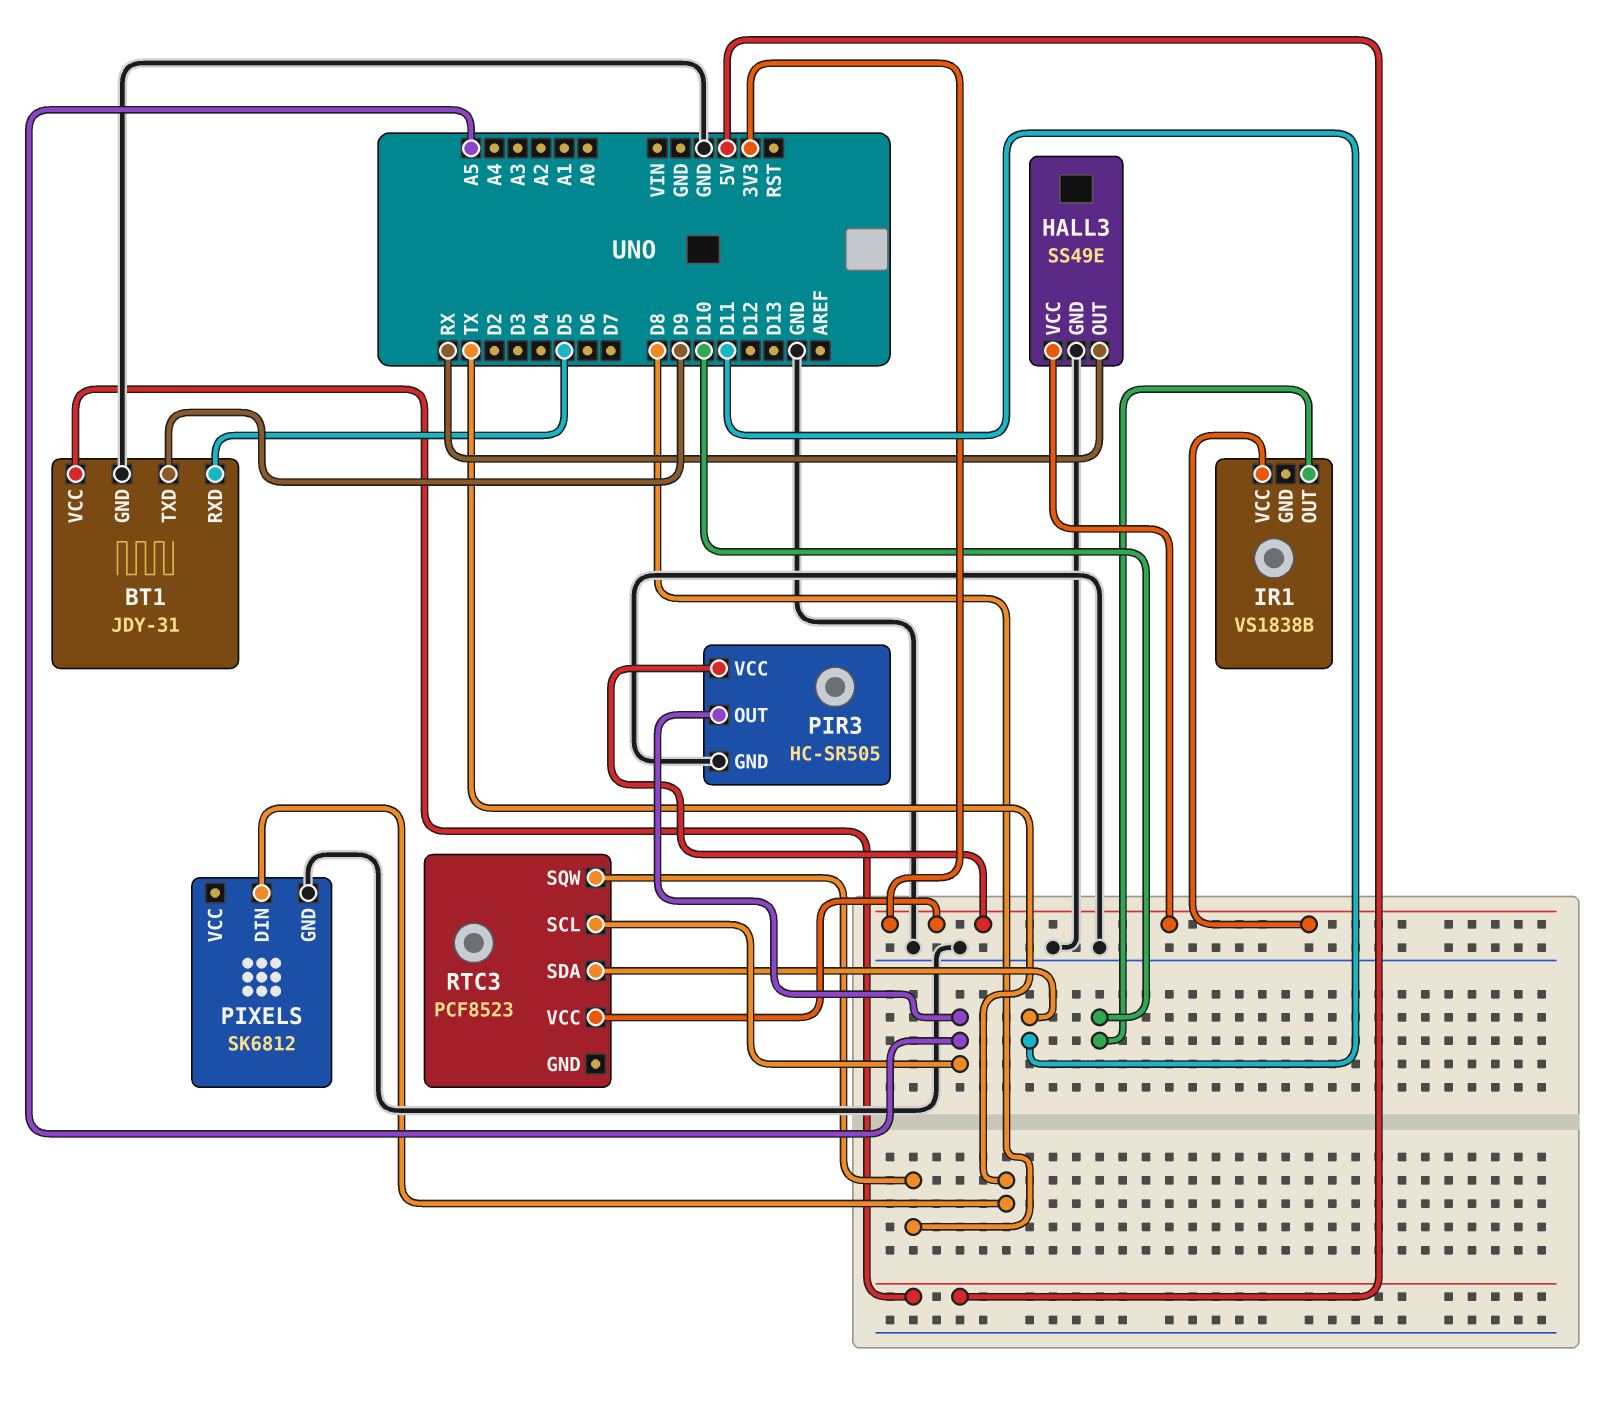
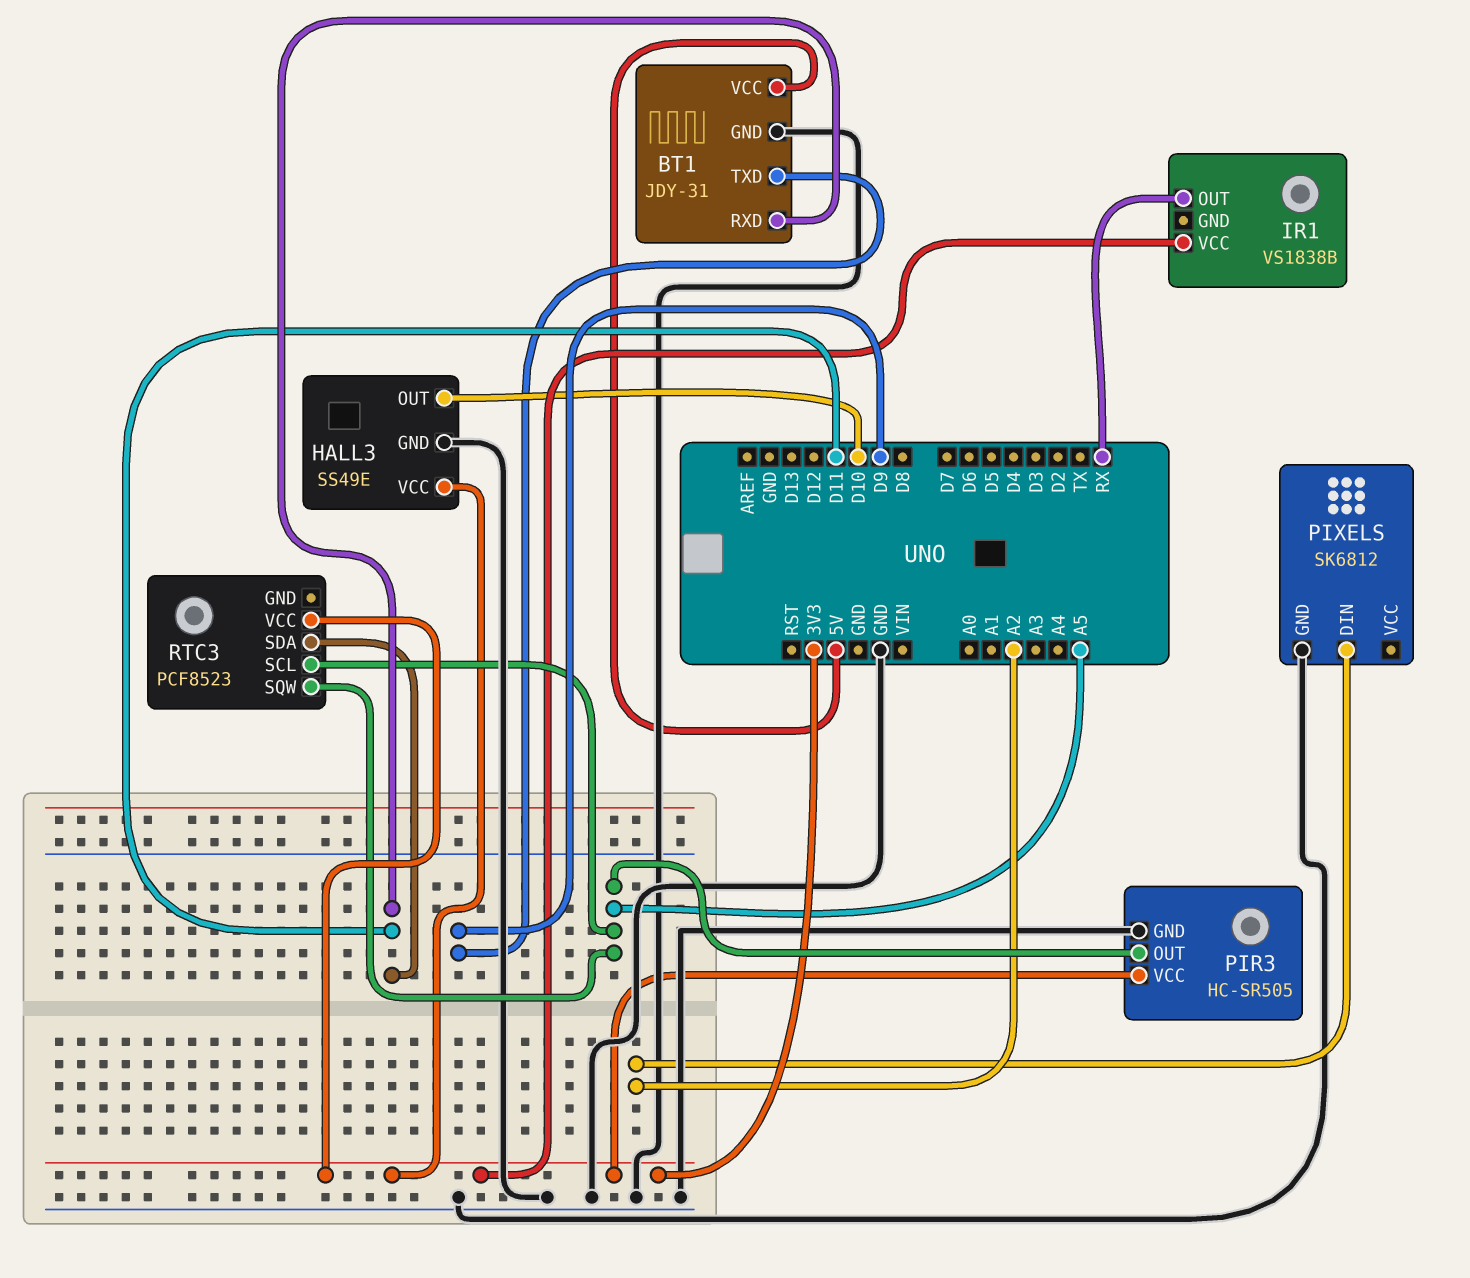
BT1 pin RXD: D5 -> D11
HALL3 pin OUT: RX -> D10
IR1 pin OUT: D10 -> RX
PIXELS pin DIN: TX -> A2
RTC3 pin SQW: D8 -> A5

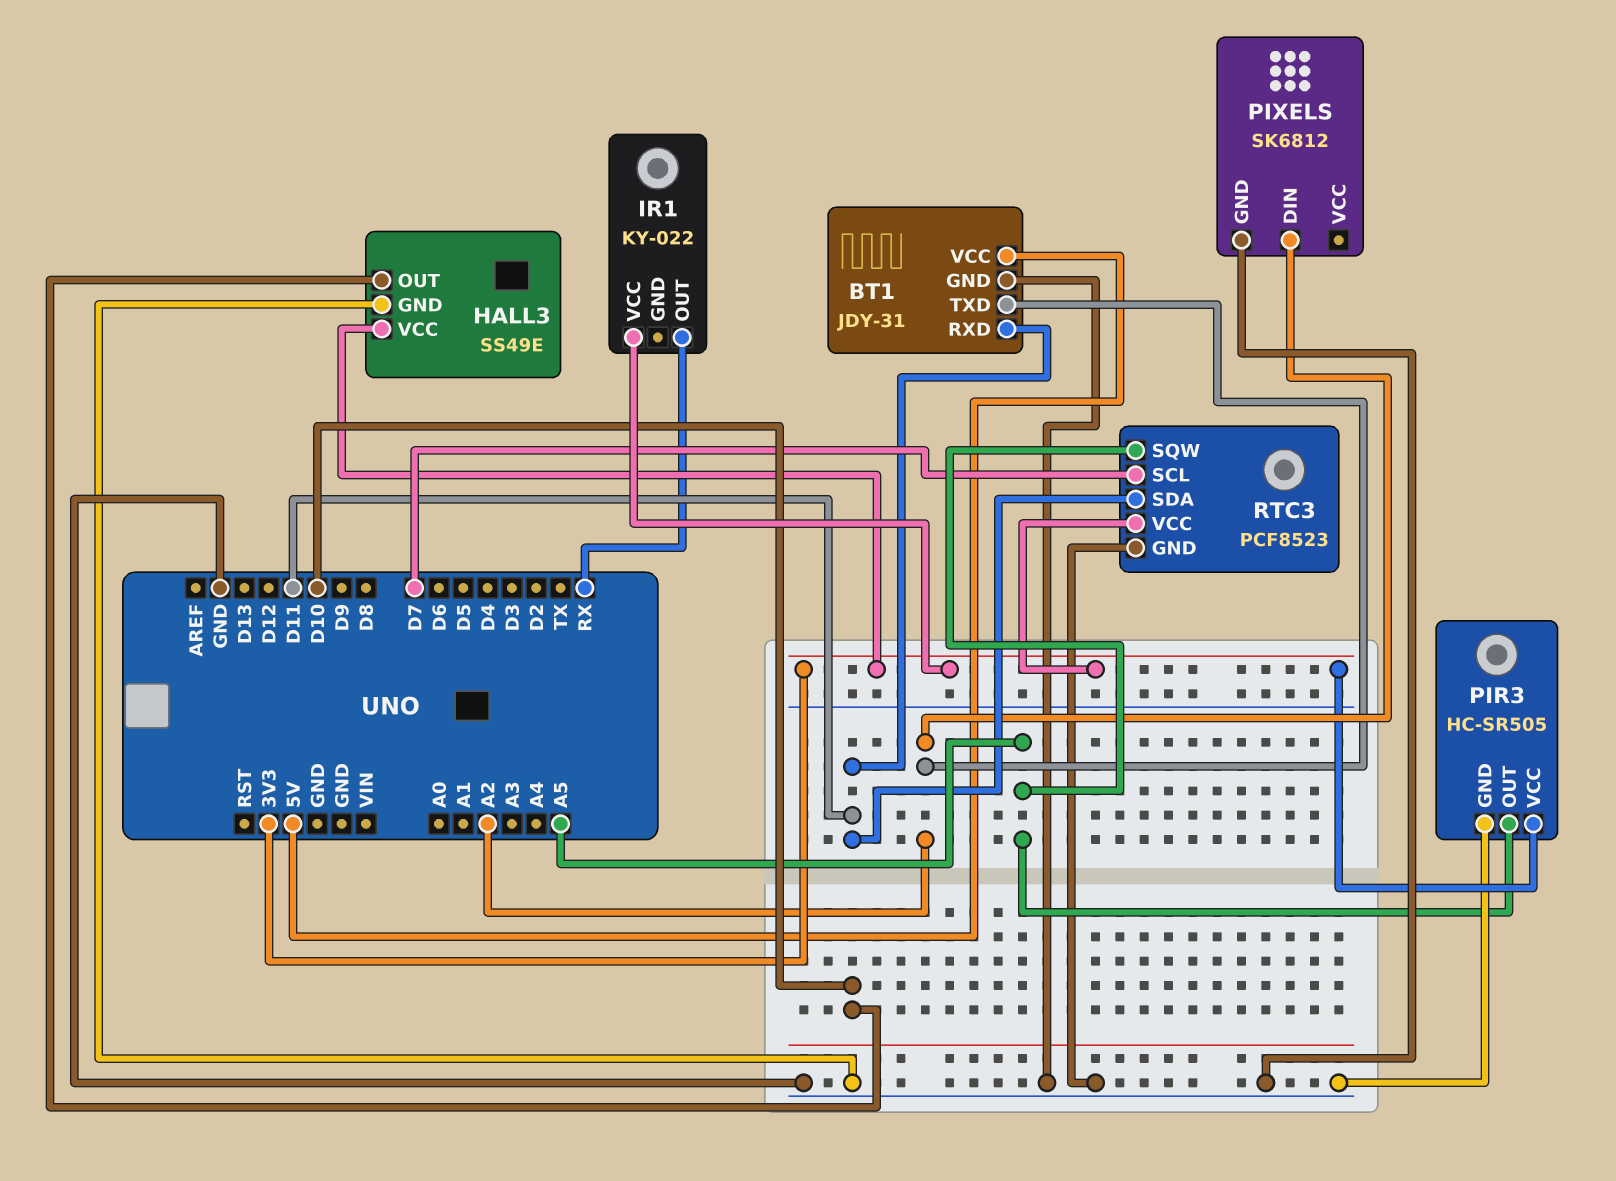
BT1 pin TXD: D9 -> A2
IR1: VS1838B -> KY-022
RTC3 pin GND: none -> GND
RTC3 pin SCL: A5 -> D7

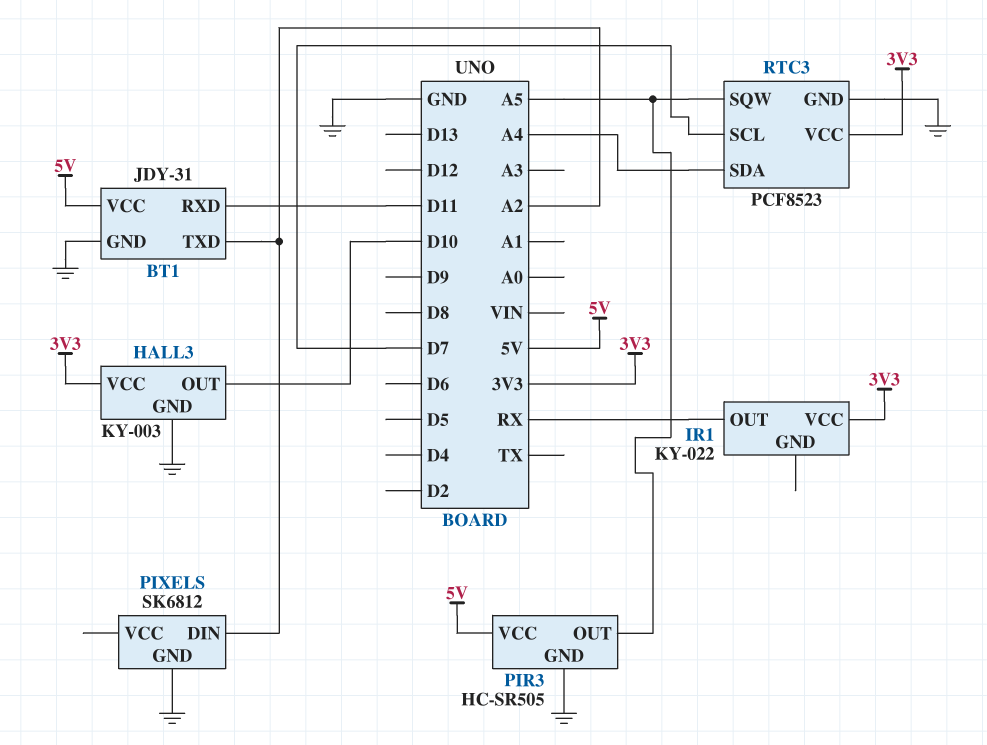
HALL3: SS49E -> KY-003
PIR3 pin VCC: 3V3 -> 5V
RTC3 pin SDA: D11 -> A4

